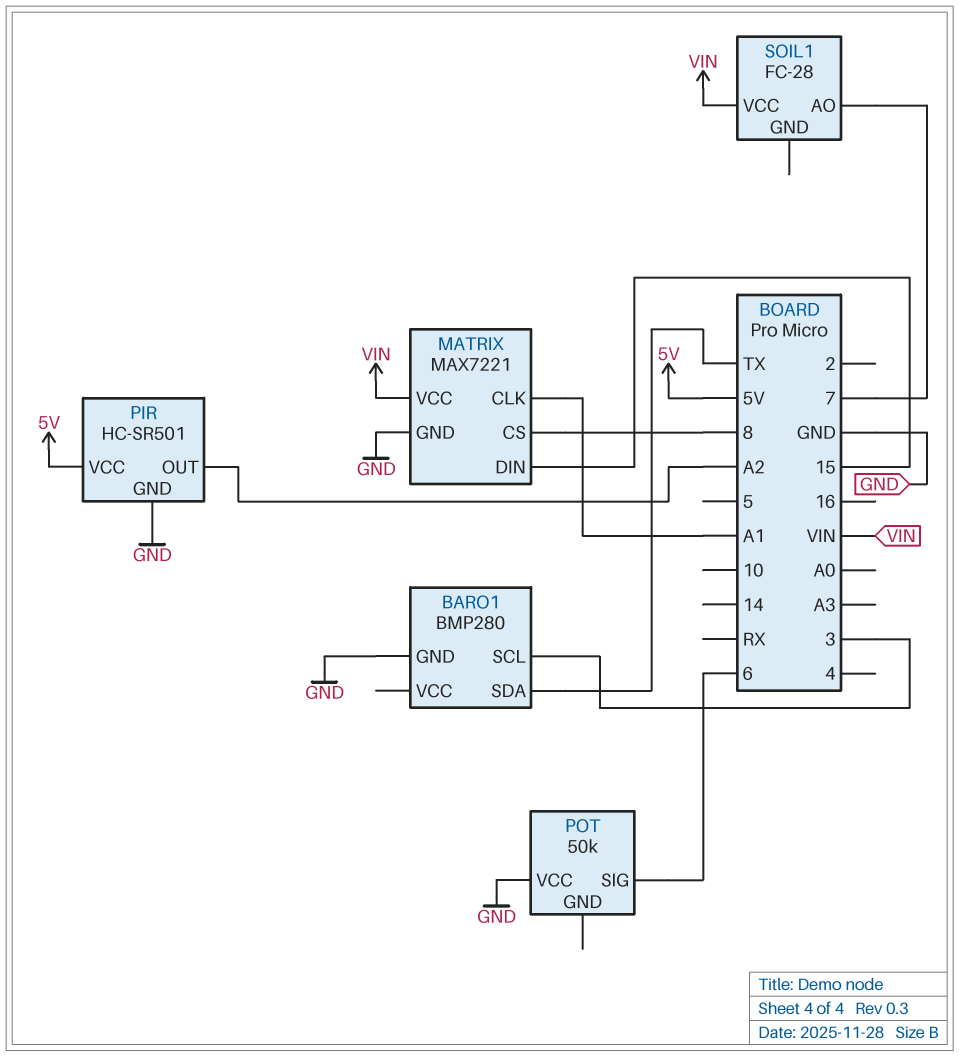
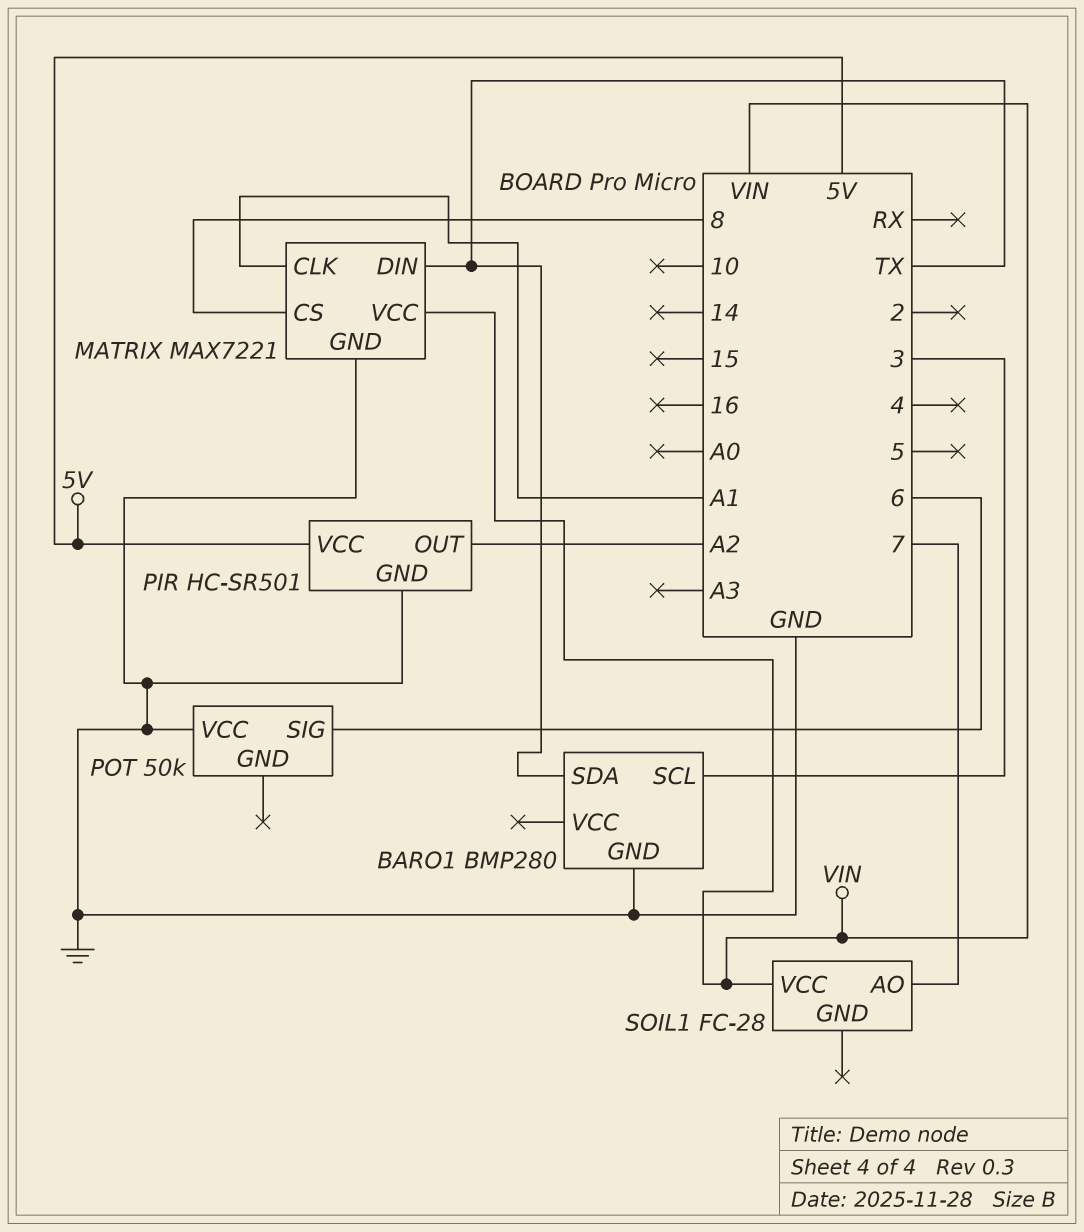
MATRIX pin DIN: 15 -> TX

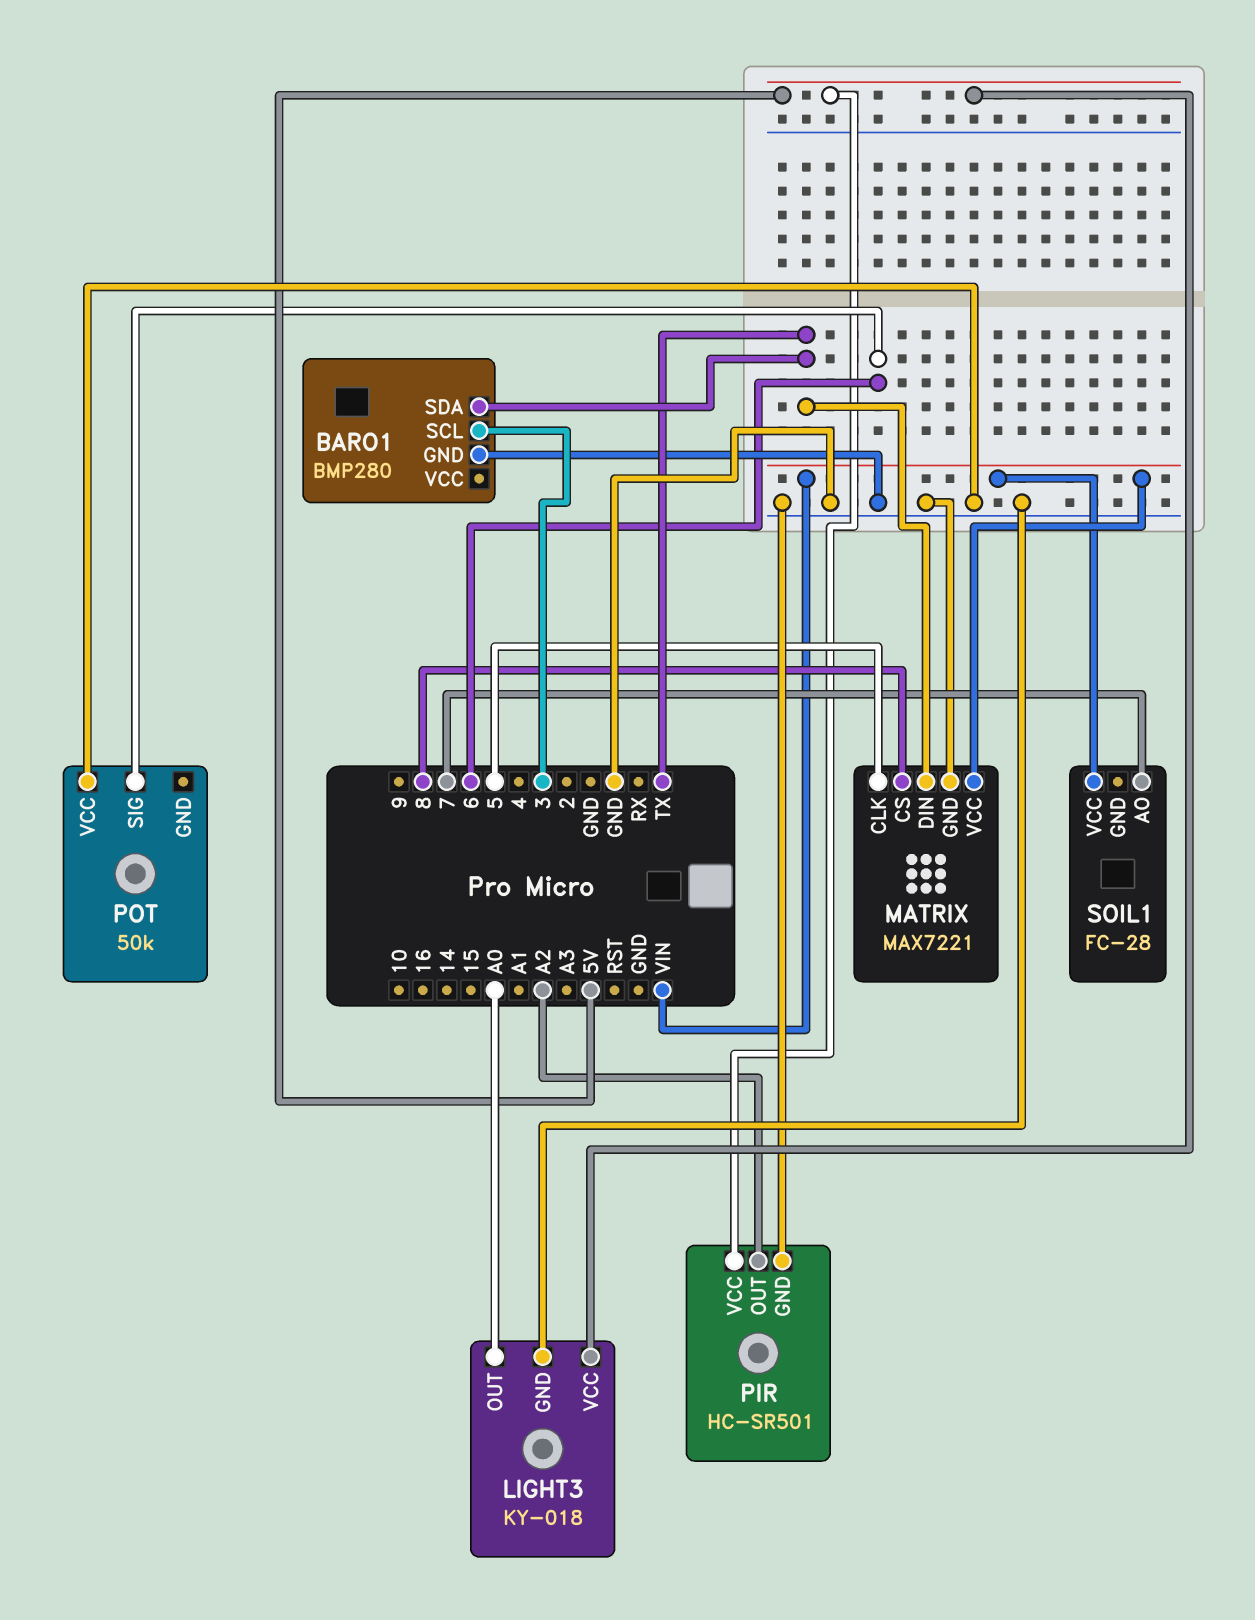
LIGHT3: none -> KY-018
LIGHT3 pin GND: none -> GND
LIGHT3 pin OUT: none -> A0
LIGHT3 pin VCC: none -> 5V
MATRIX pin CLK: A1 -> 5

